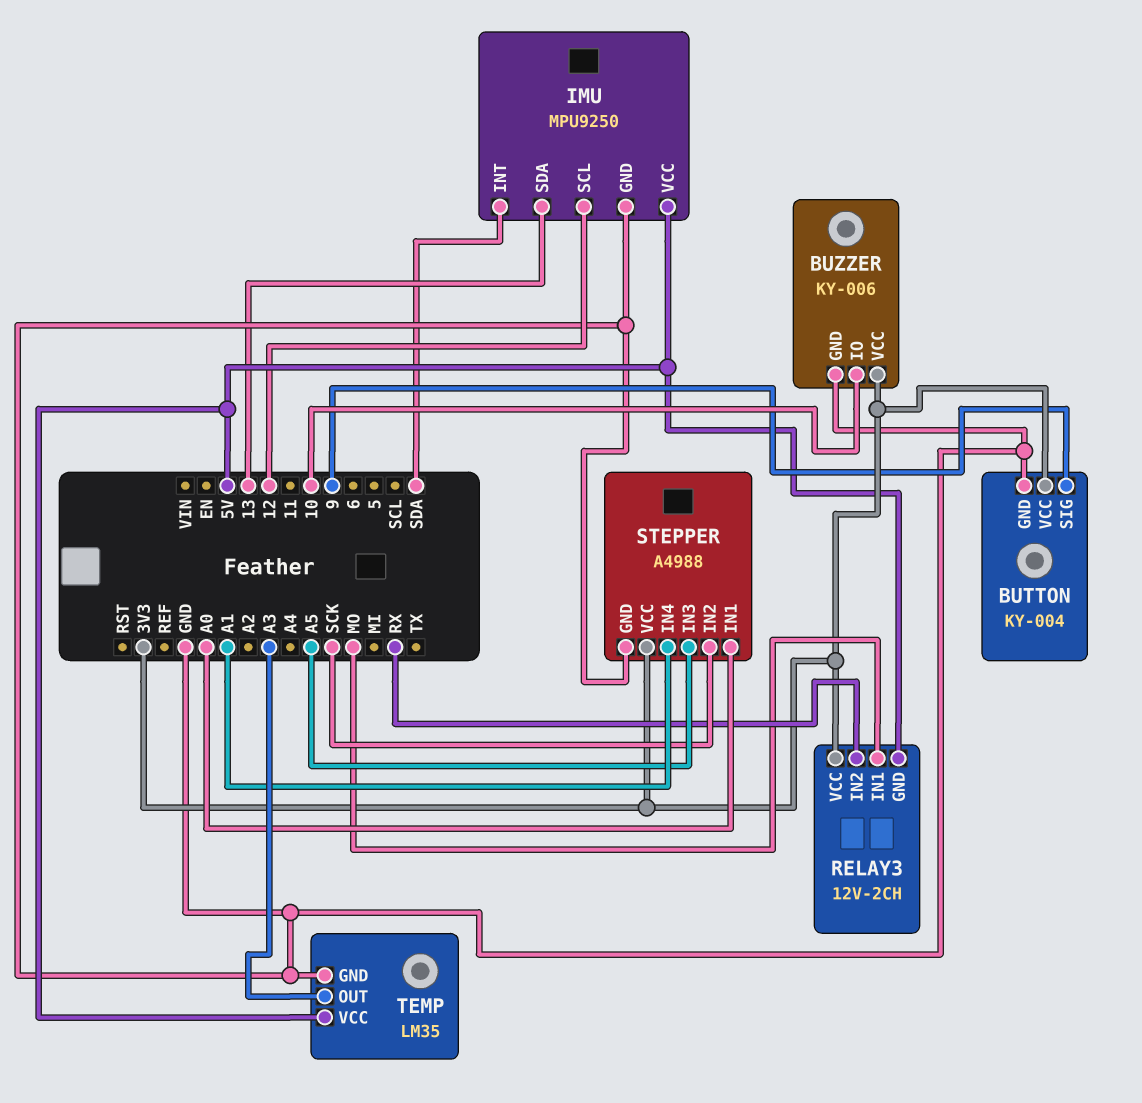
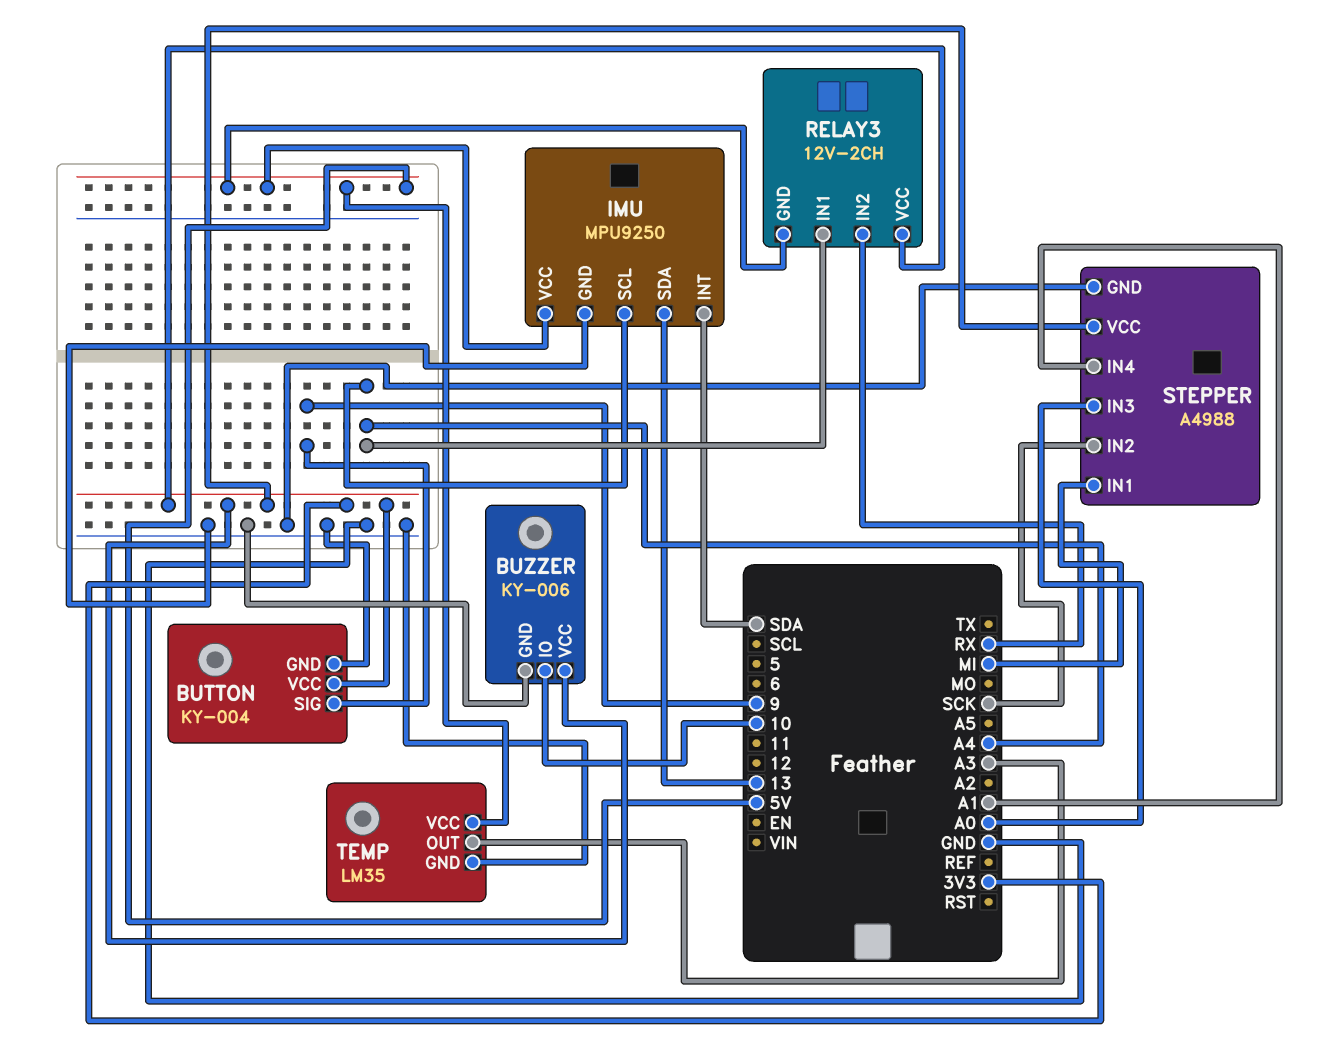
IMU pin SCL: 12 -> A4
RELAY3 pin IN1: MO -> A4
STEPPER pin IN1: A0 -> MI
STEPPER pin IN3: A5 -> A0

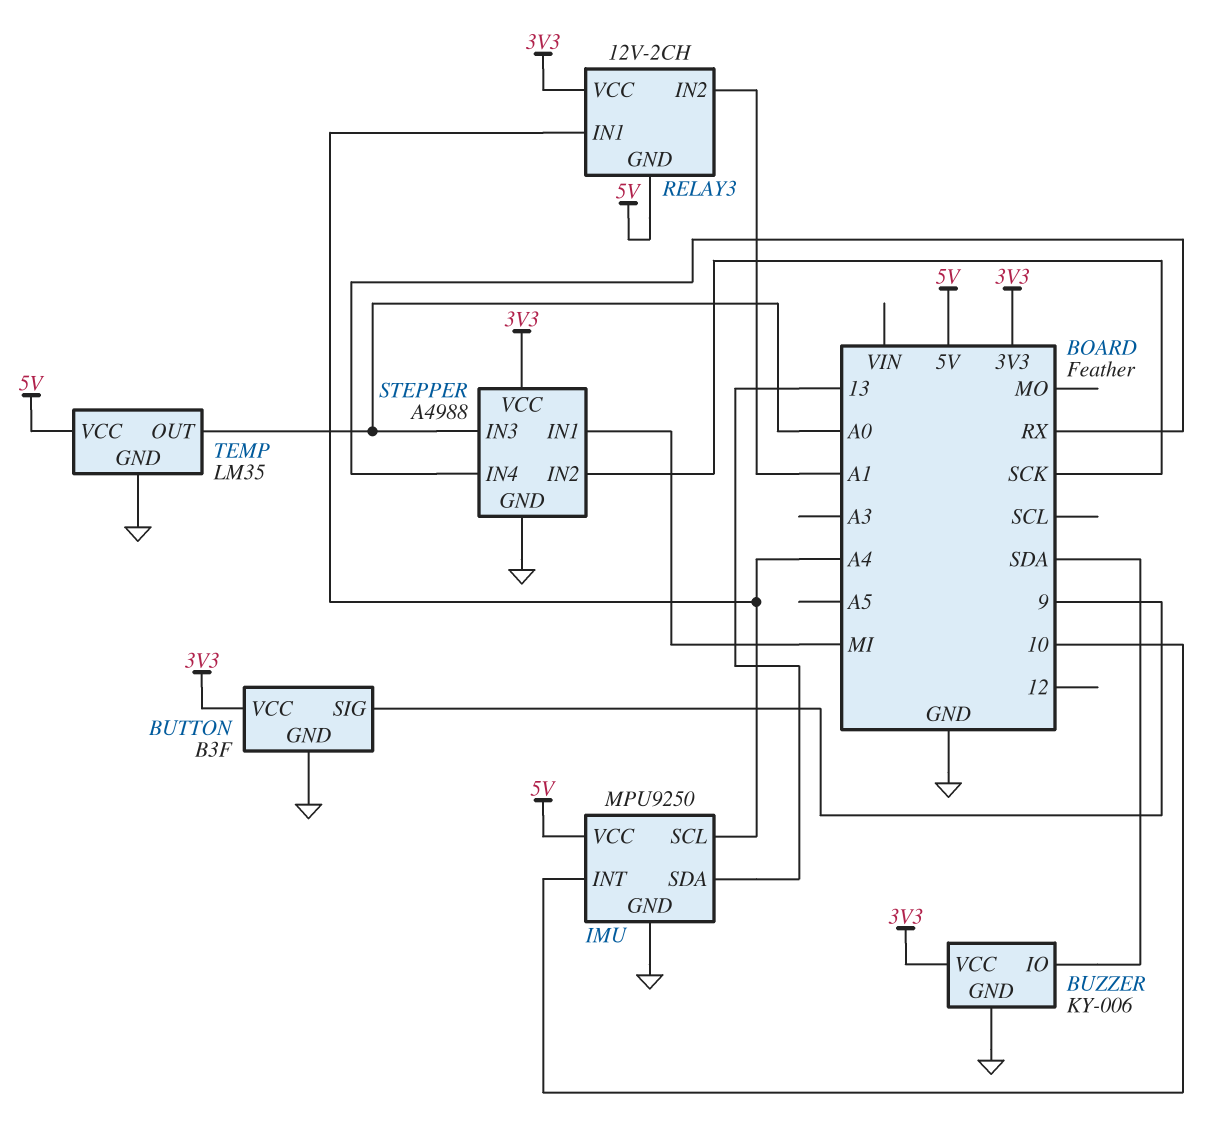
BUTTON: KY-004 -> B3F
BUZZER pin IO: 10 -> SDA
IMU pin INT: SDA -> 10
RELAY3 pin IN2: RX -> A1
STEPPER pin IN4: A1 -> RX
TEMP pin OUT: A3 -> A0

